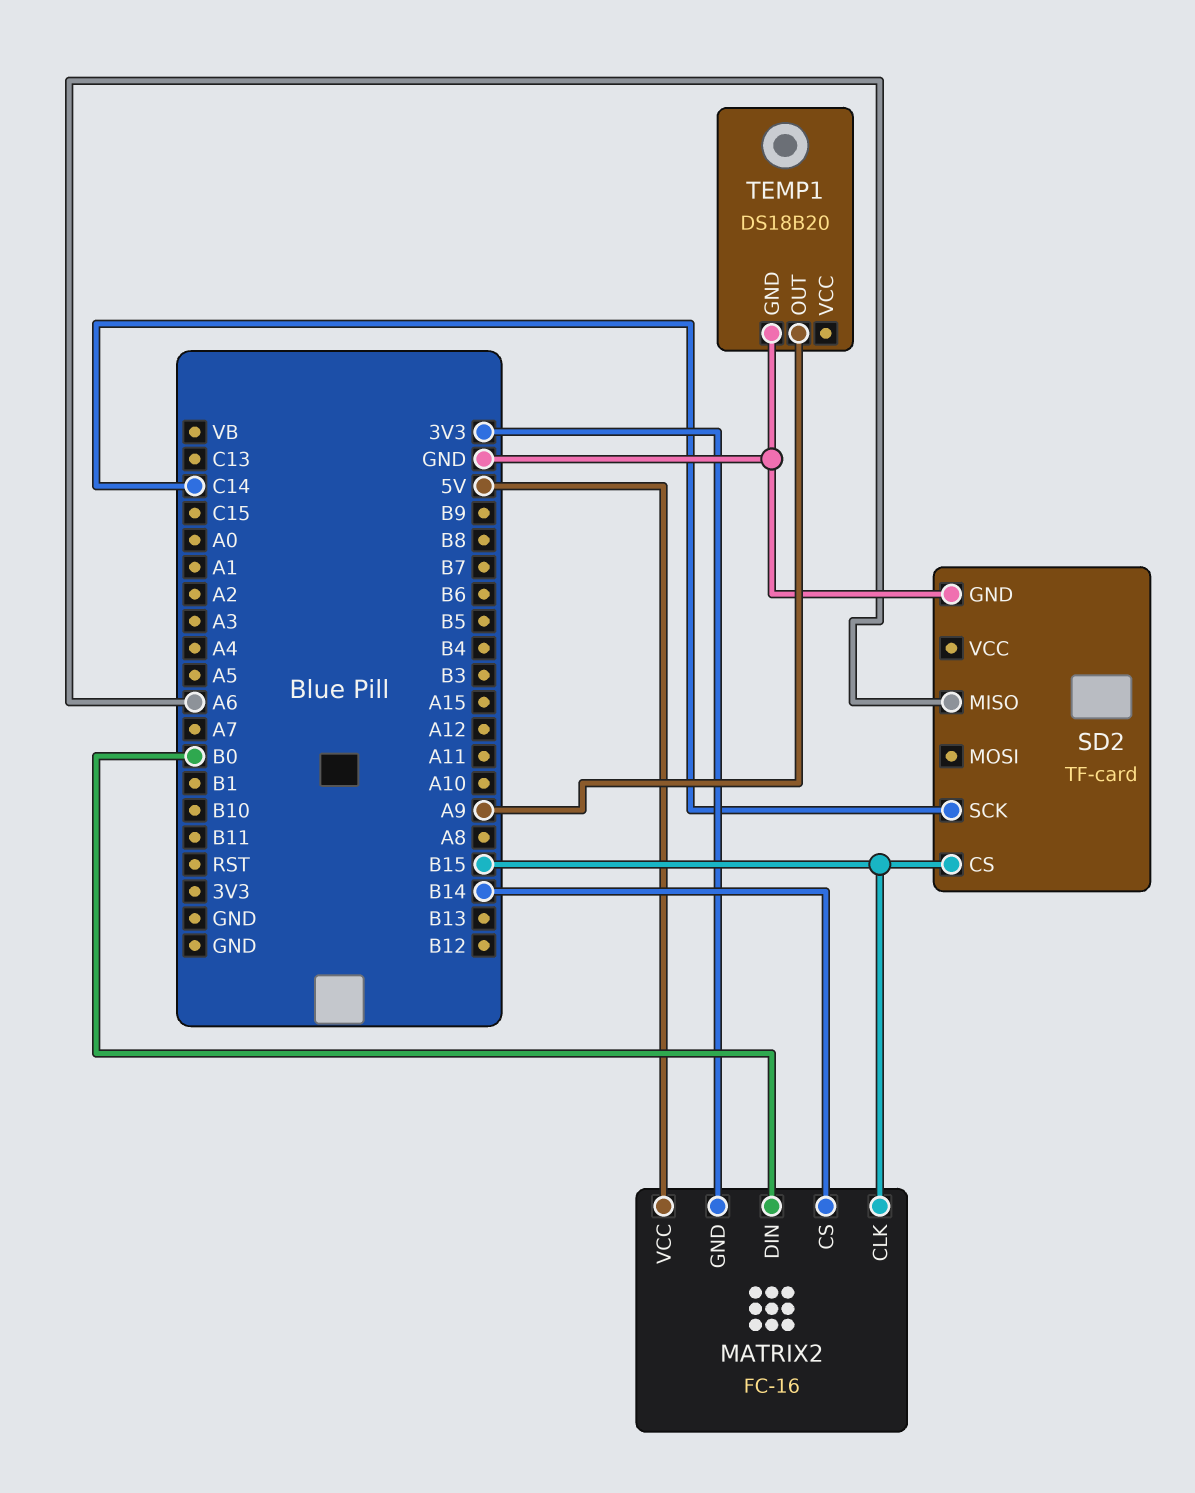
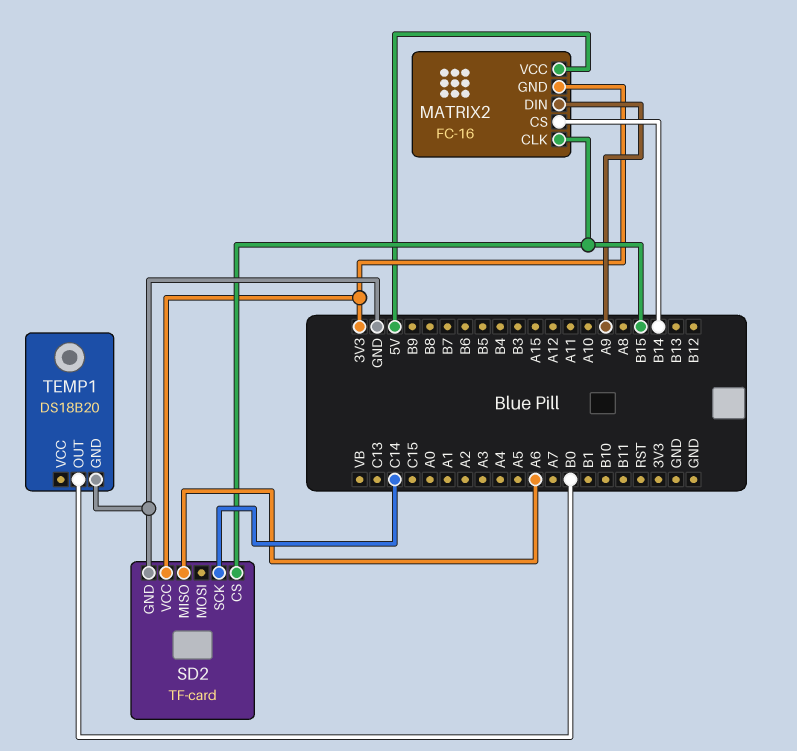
MATRIX2 pin DIN: B0 -> A9
SD2 pin VCC: none -> 3V3
TEMP1 pin OUT: A9 -> B0

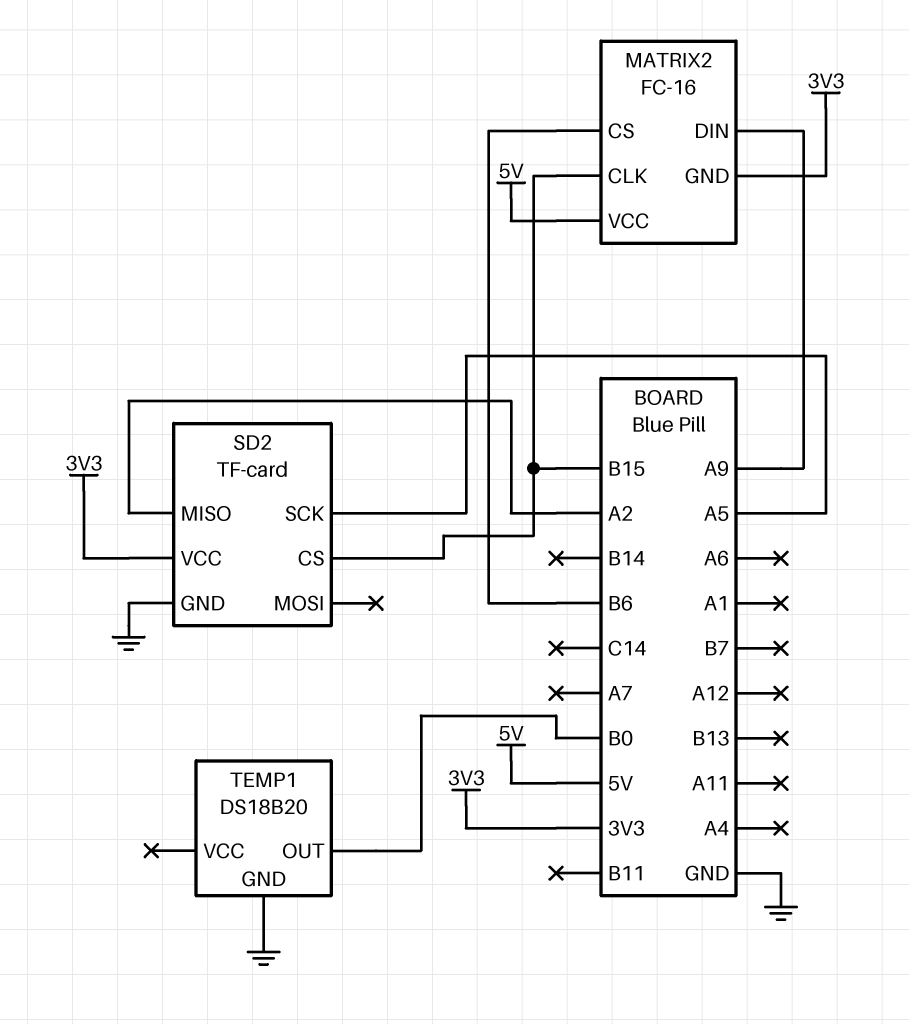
MATRIX2 pin CS: B14 -> B6
SD2 pin MISO: A6 -> A2
SD2 pin SCK: C14 -> A5

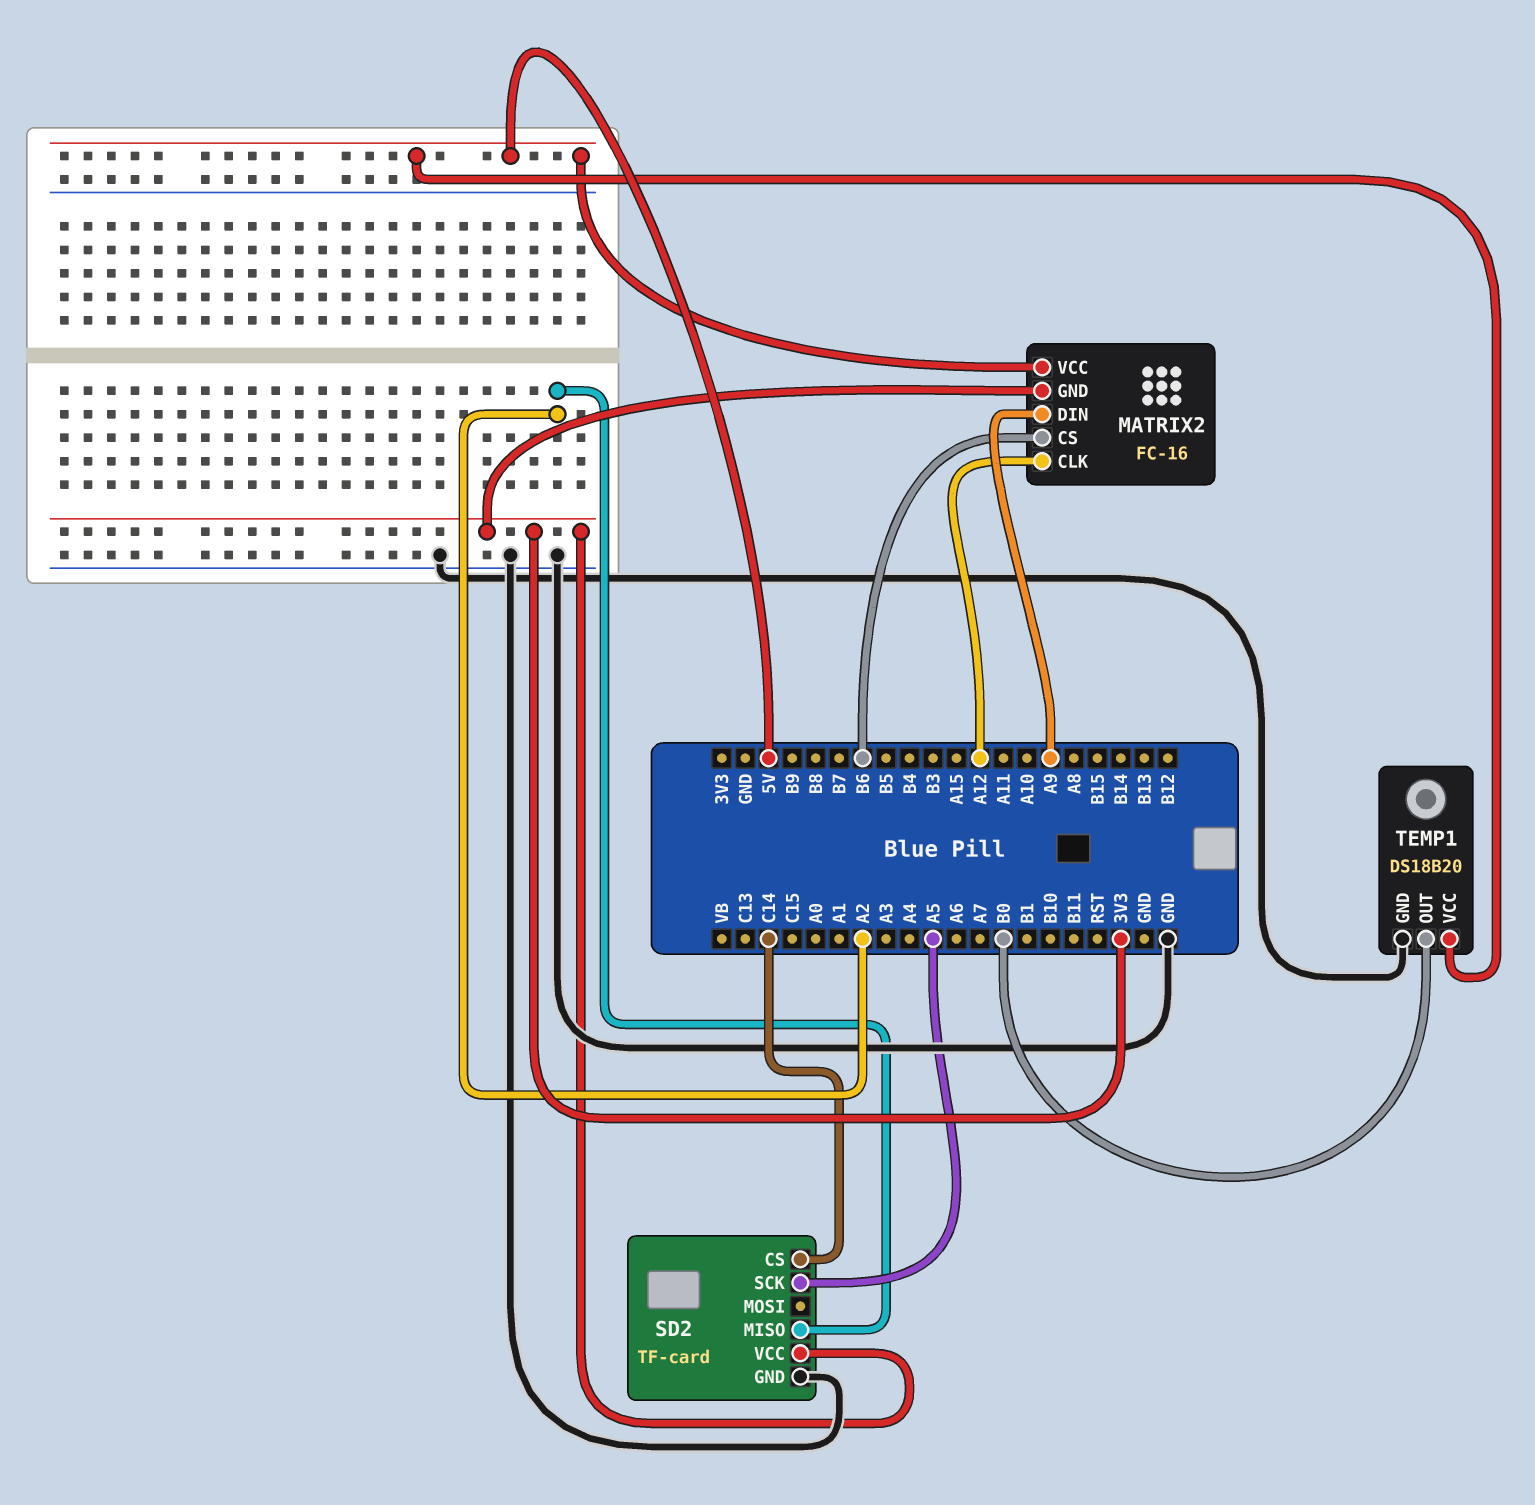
MATRIX2 pin CLK: B15 -> A12
SD2 pin CS: B15 -> C14
TEMP1 pin VCC: none -> 5V

